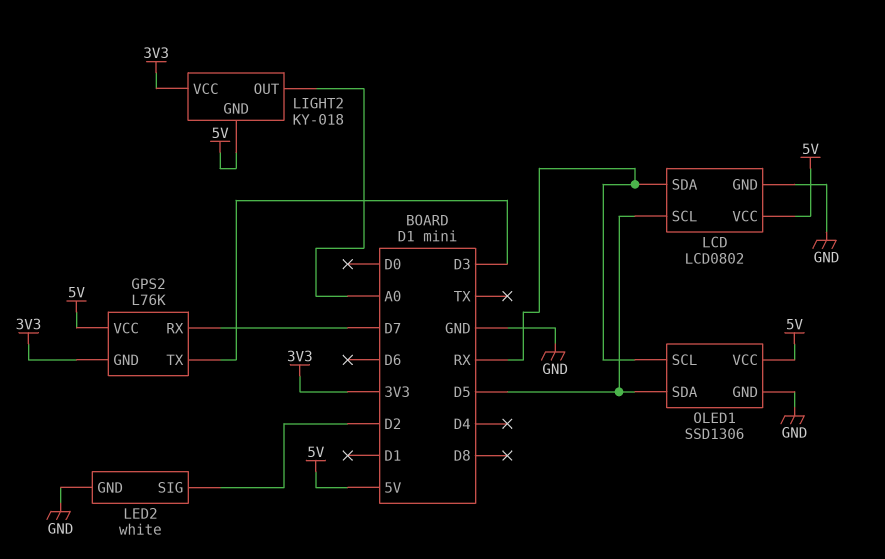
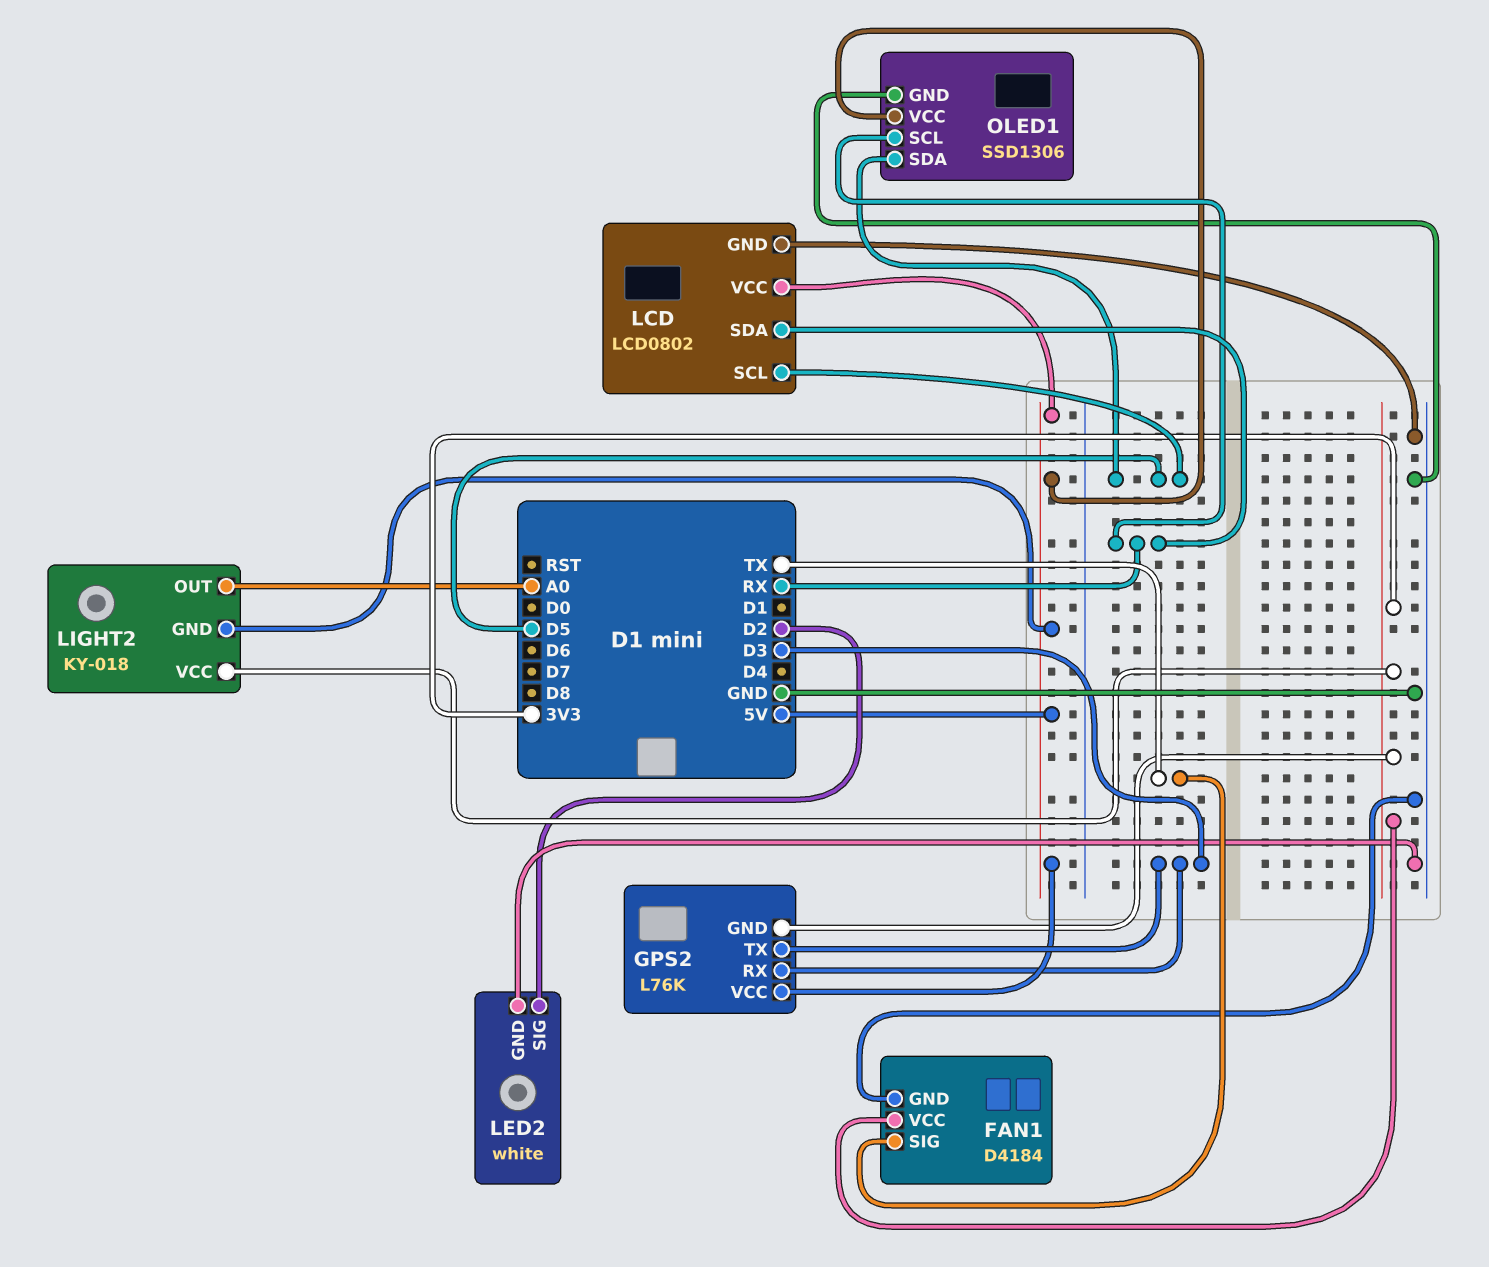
FAN1: none -> D4184
FAN1 pin GND: none -> GND
FAN1 pin SIG: none -> TX
FAN1 pin VCC: none -> 3V3
GPS2 pin RX: D7 -> D3

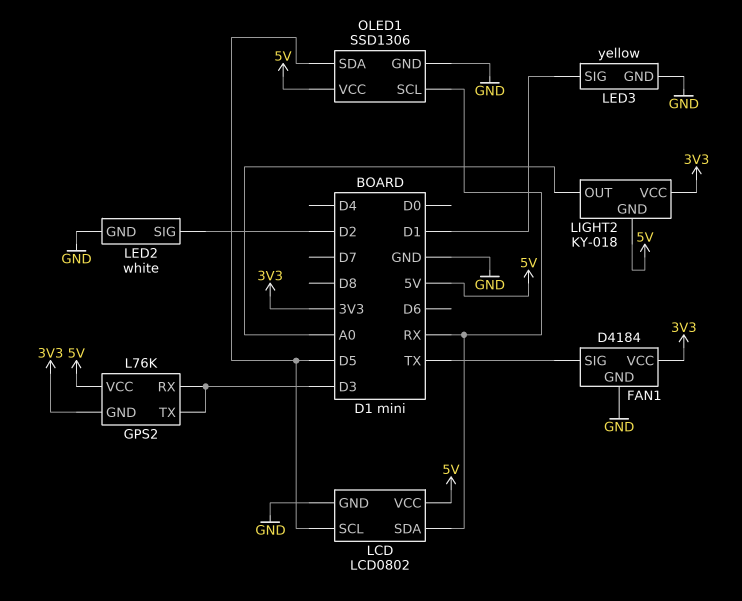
LED3: none -> yellow
LED3 pin GND: none -> GND
LED3 pin SIG: none -> D1

